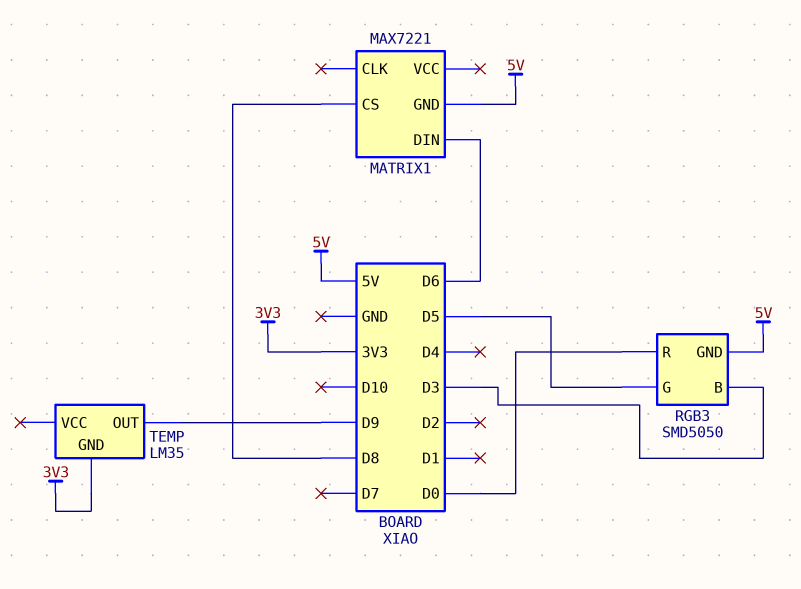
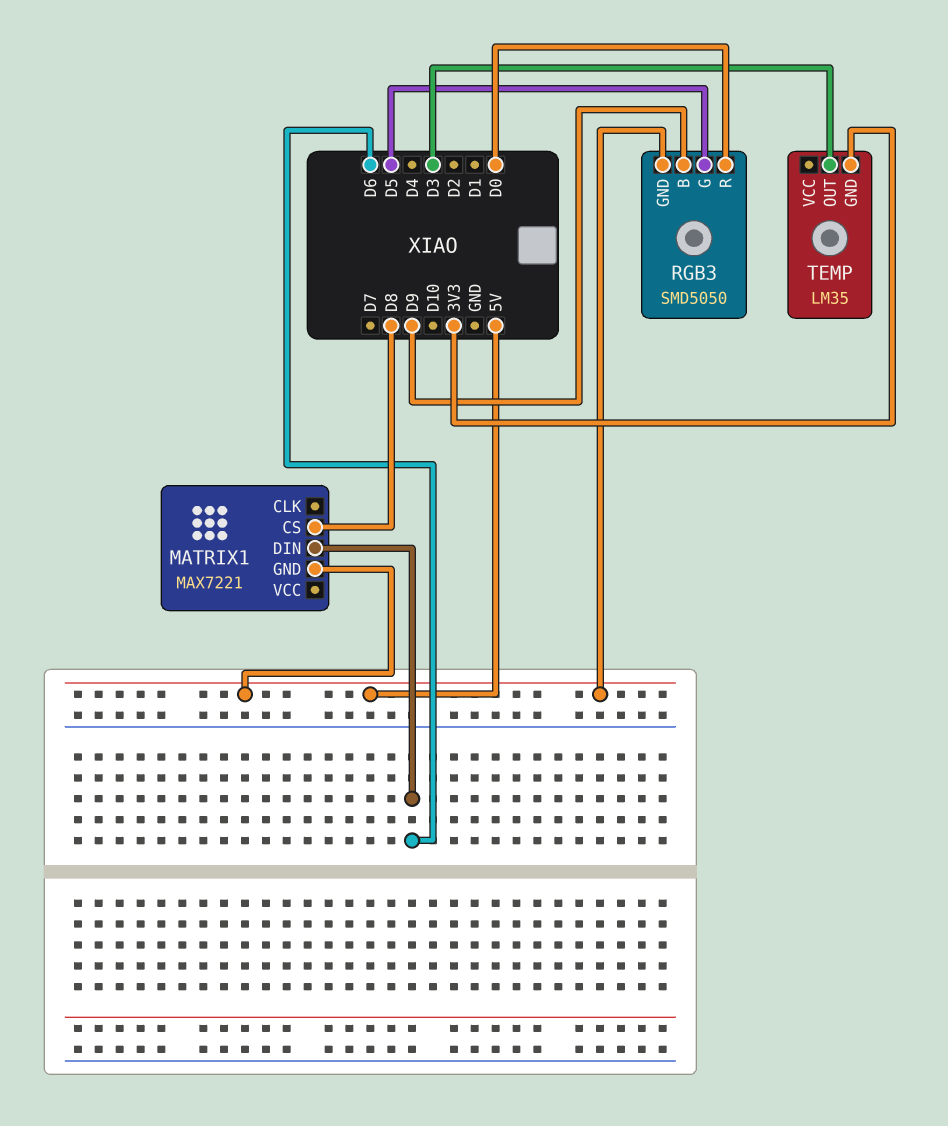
RGB3 pin B: D3 -> D9
TEMP pin OUT: D9 -> D3

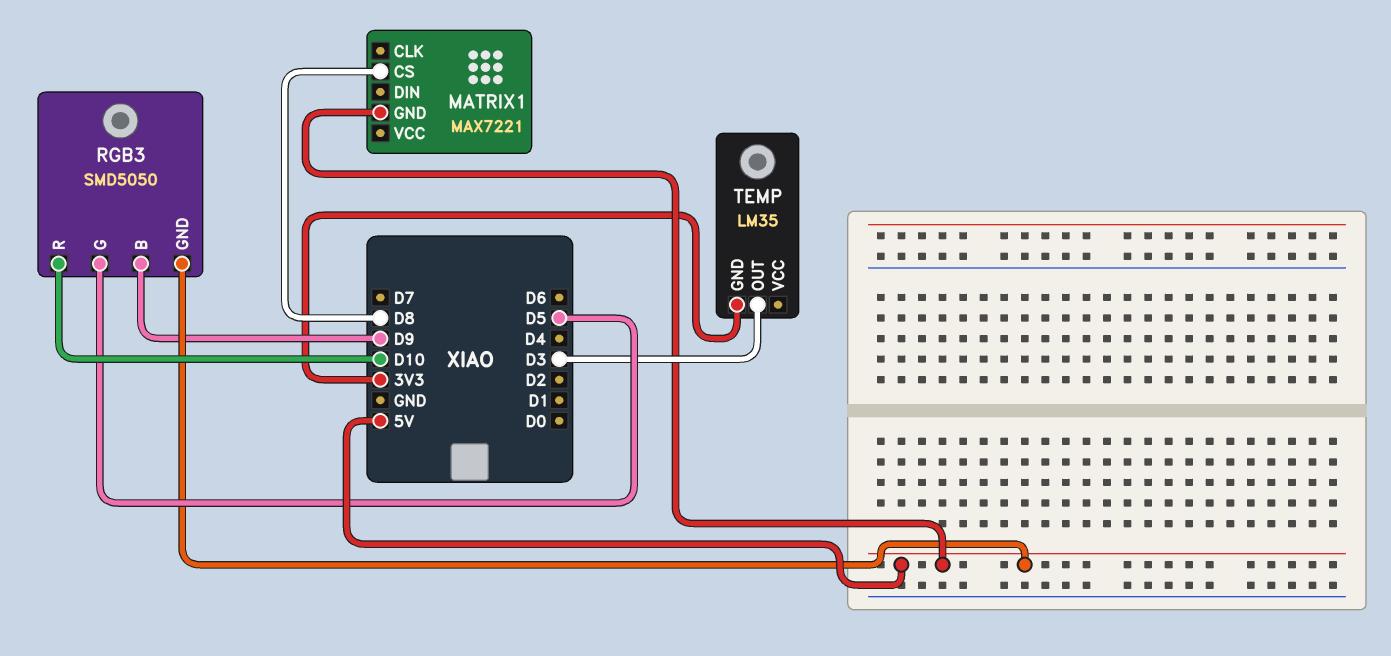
MATRIX1 pin DIN: D6 -> none
RGB3 pin R: D0 -> D10

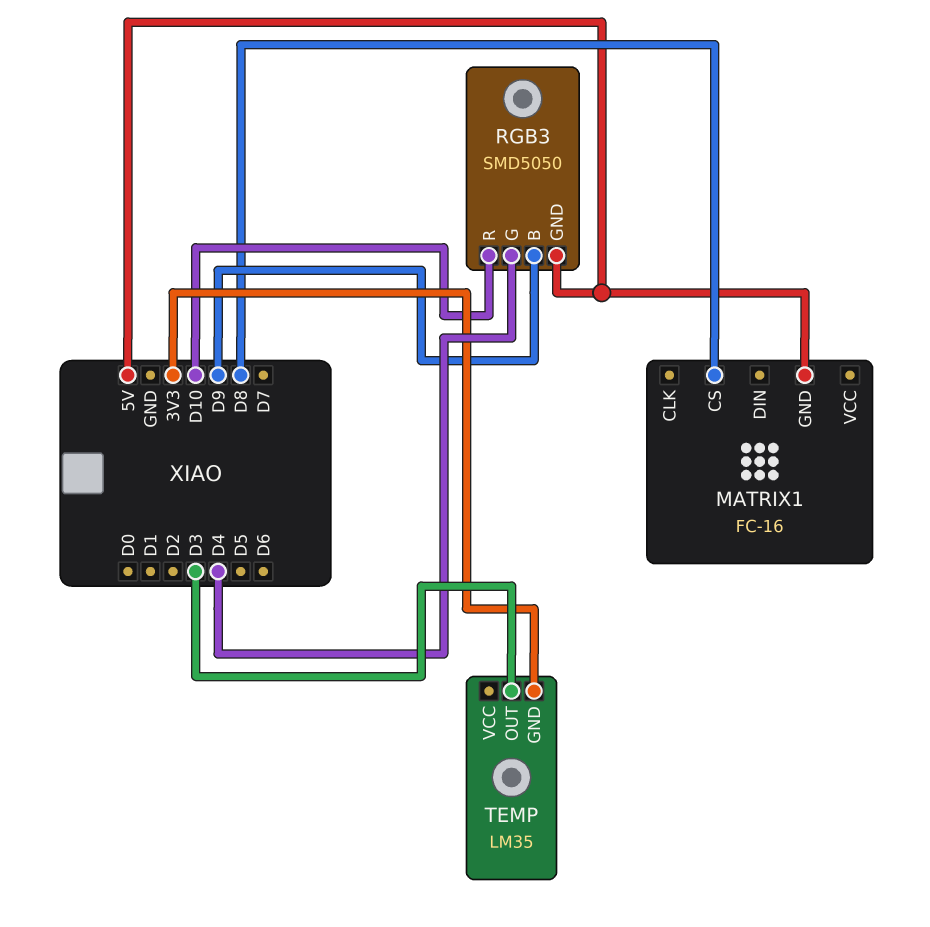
MATRIX1: MAX7221 -> FC-16
RGB3 pin G: D5 -> D4

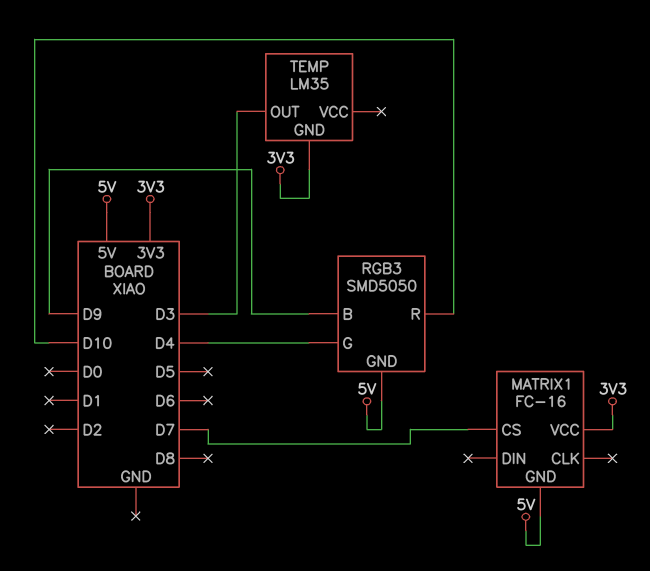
MATRIX1 pin CS: D8 -> D7
MATRIX1 pin VCC: none -> 3V3

